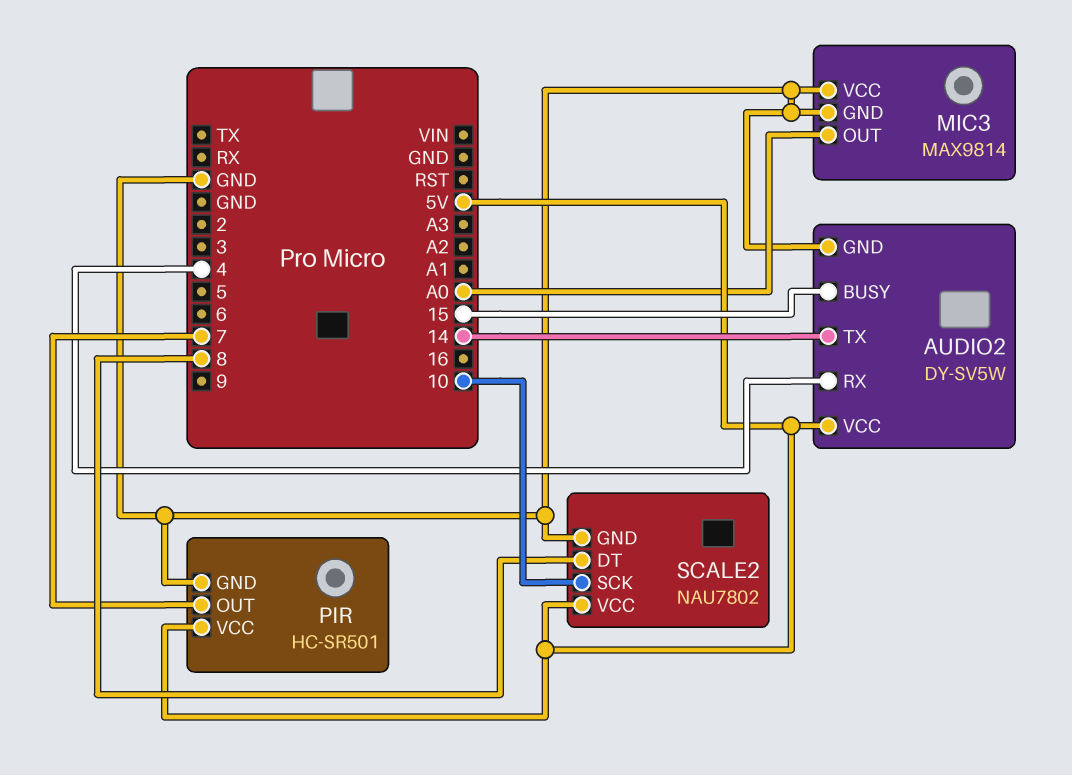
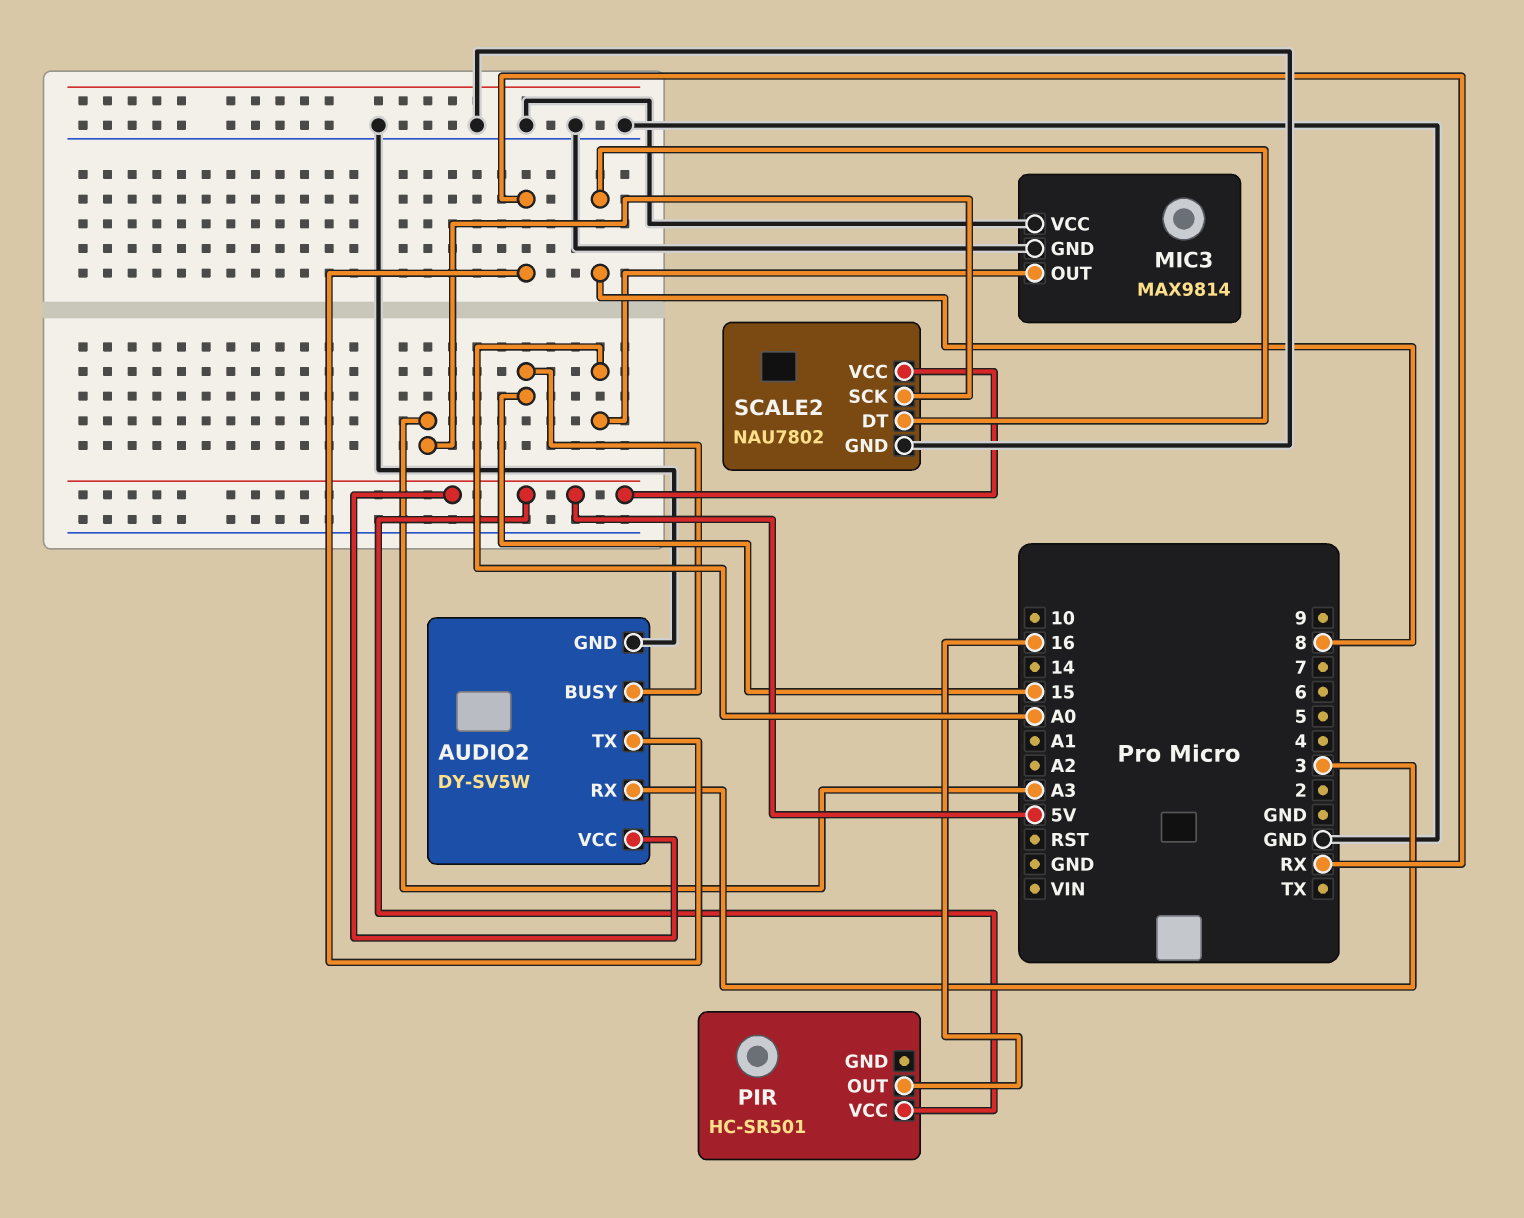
AUDIO2 pin RX: 4 -> 3
AUDIO2 pin TX: 14 -> RX
PIR pin GND: GND -> none
PIR pin OUT: 7 -> 16
SCALE2 pin SCK: 10 -> A3

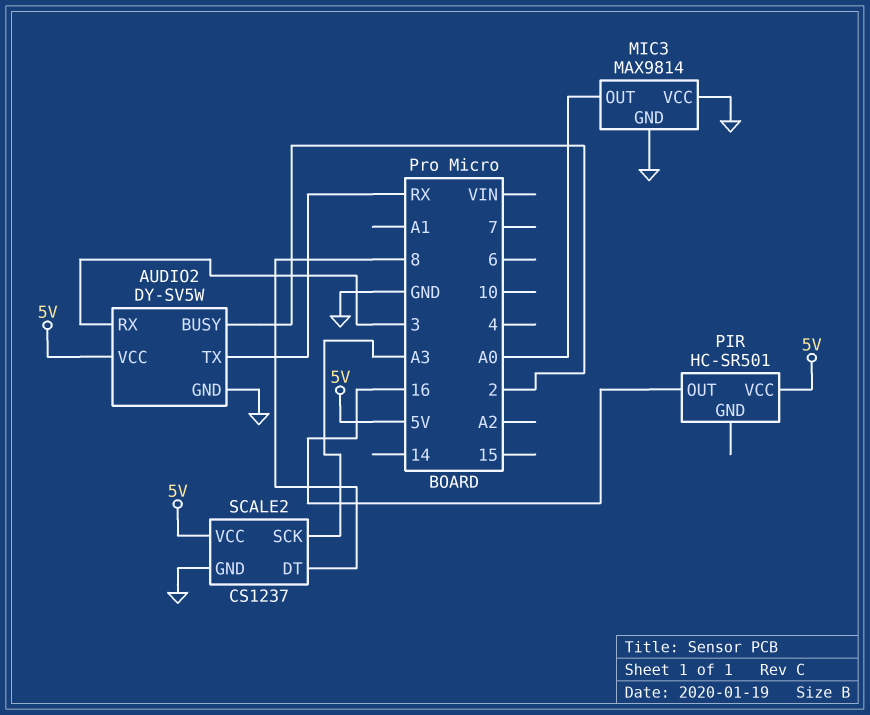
AUDIO2 pin BUSY: 15 -> 2
SCALE2: NAU7802 -> CS1237

